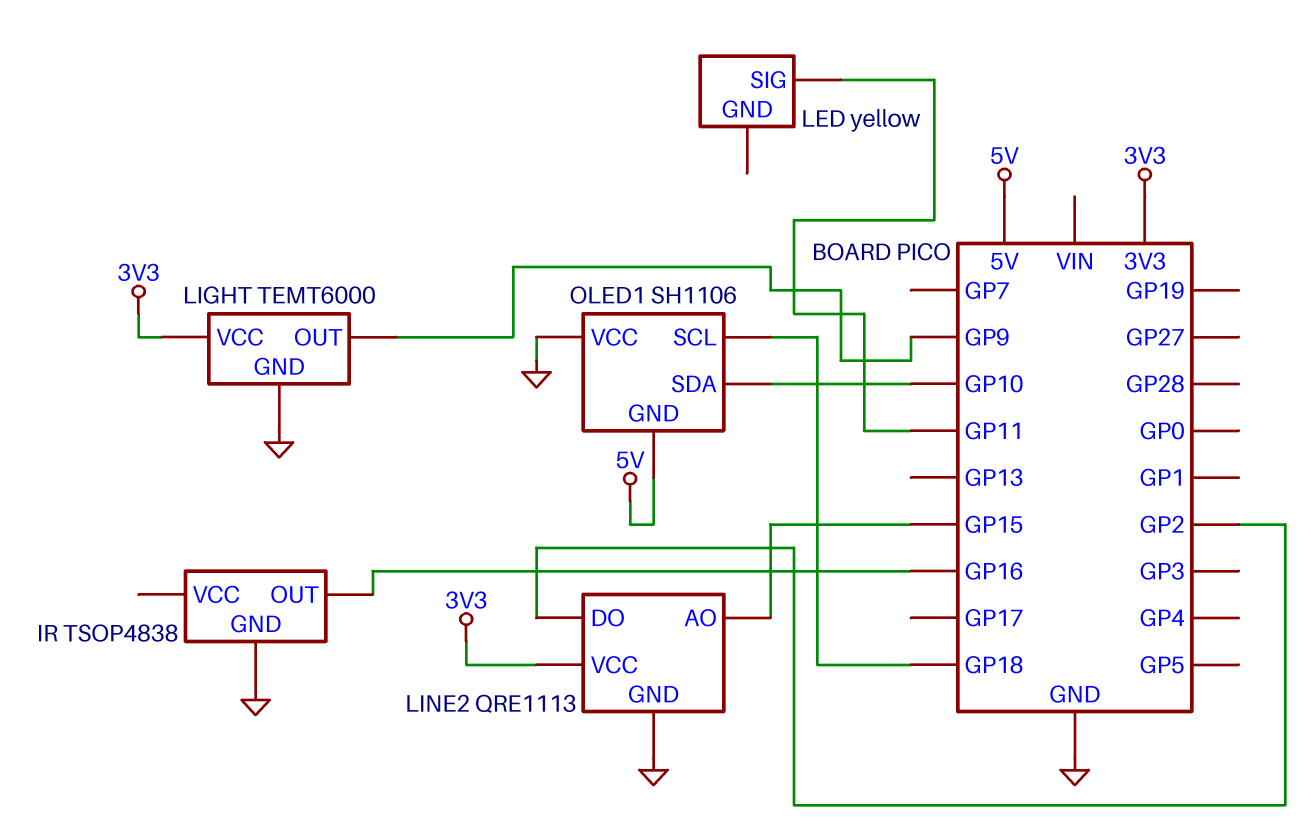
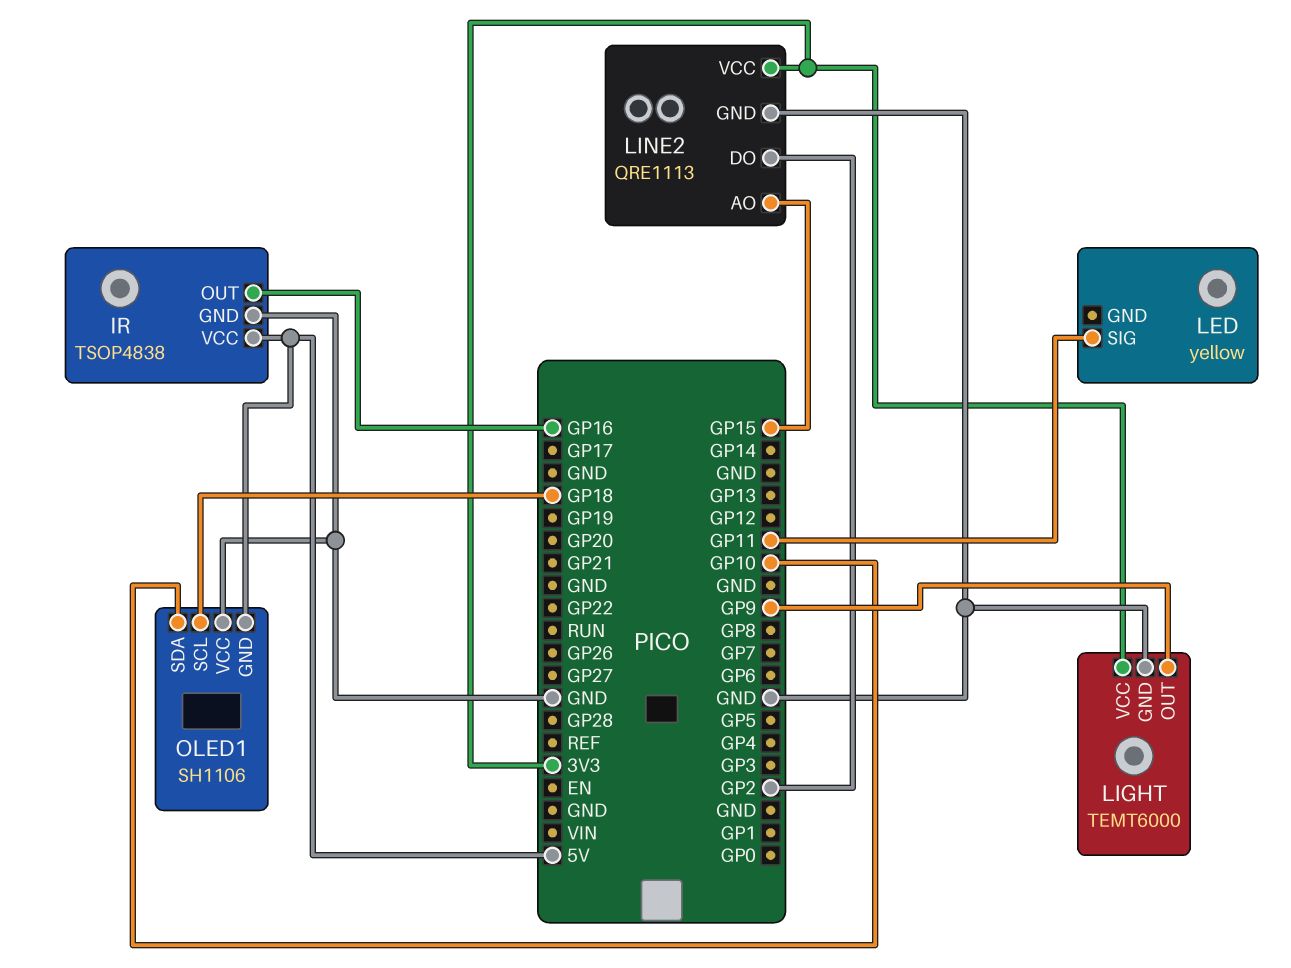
IR pin VCC: none -> 5V

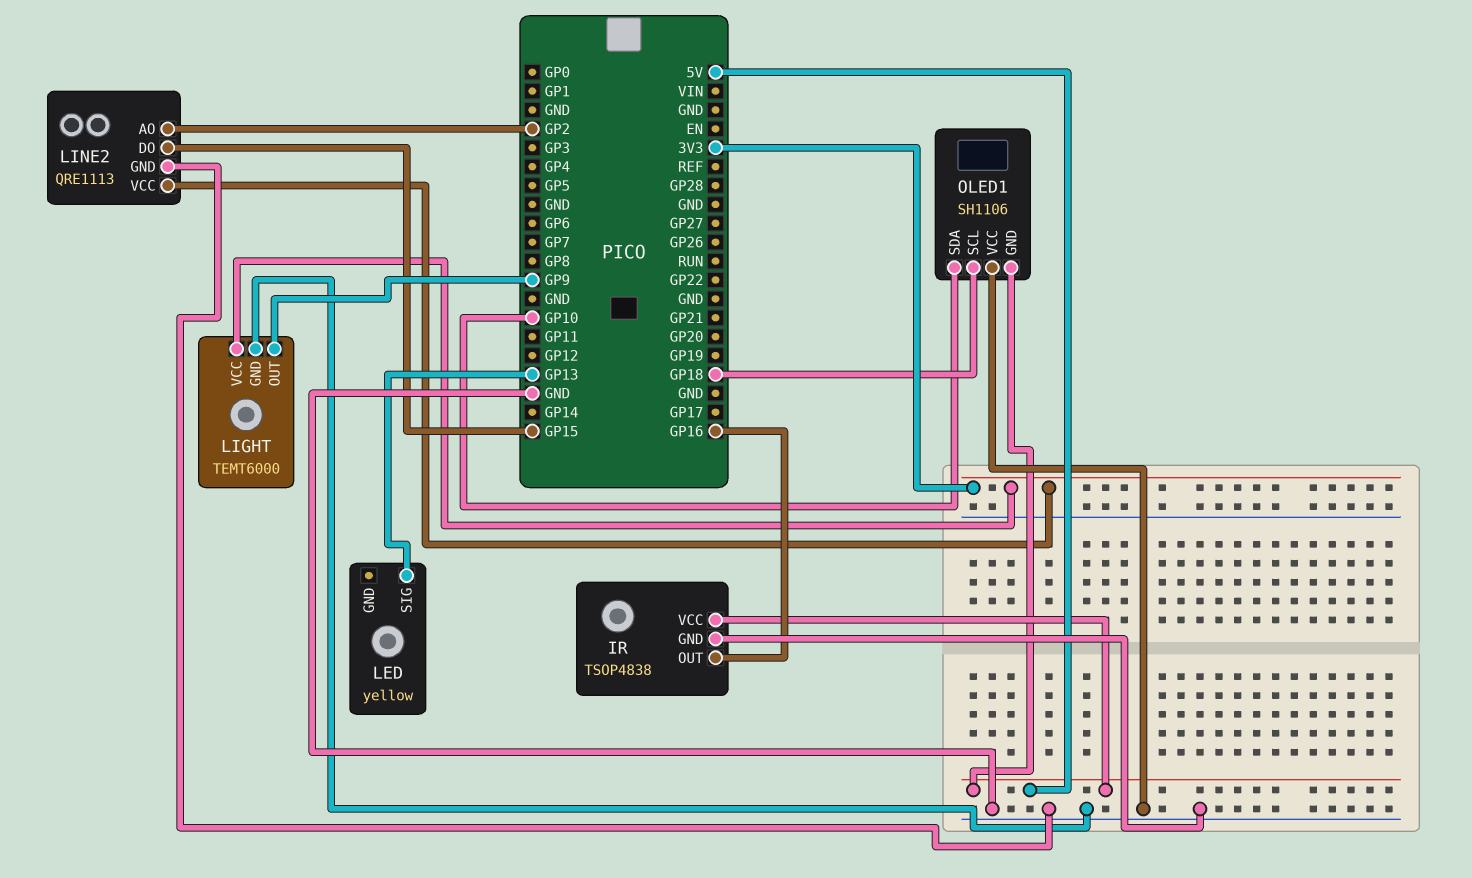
LED pin SIG: GP11 -> GP13
LINE2 pin AO: GP15 -> GP2
LINE2 pin DO: GP2 -> GP15

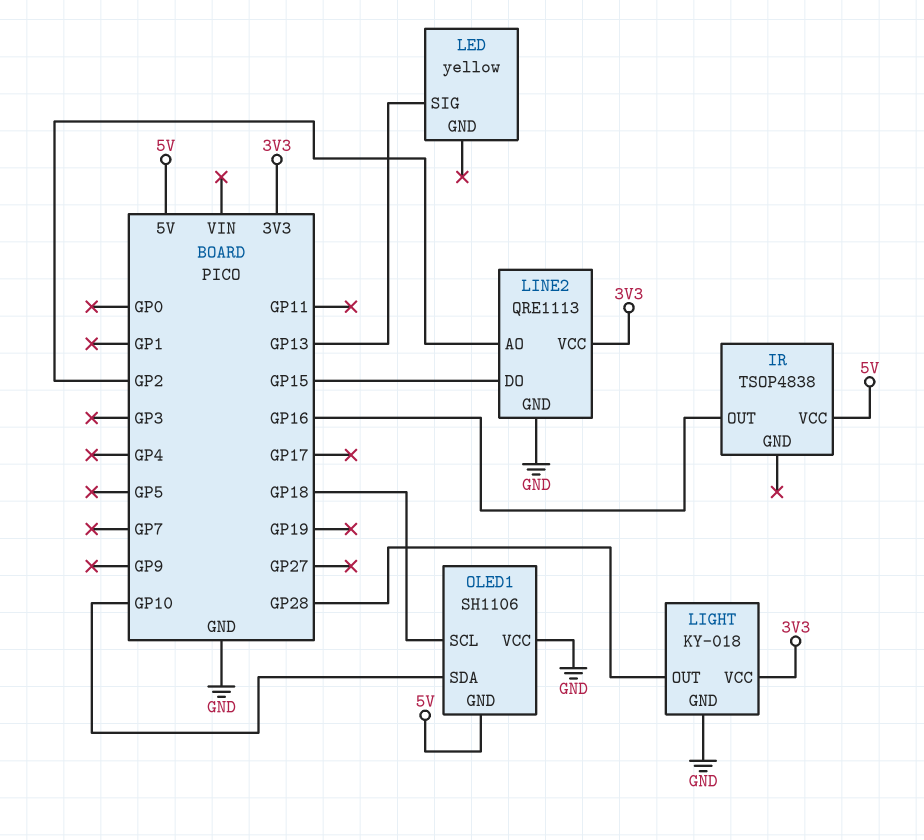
IR pin GND: GND -> none
LIGHT: TEMT6000 -> KY-018
LIGHT pin OUT: GP9 -> GP28

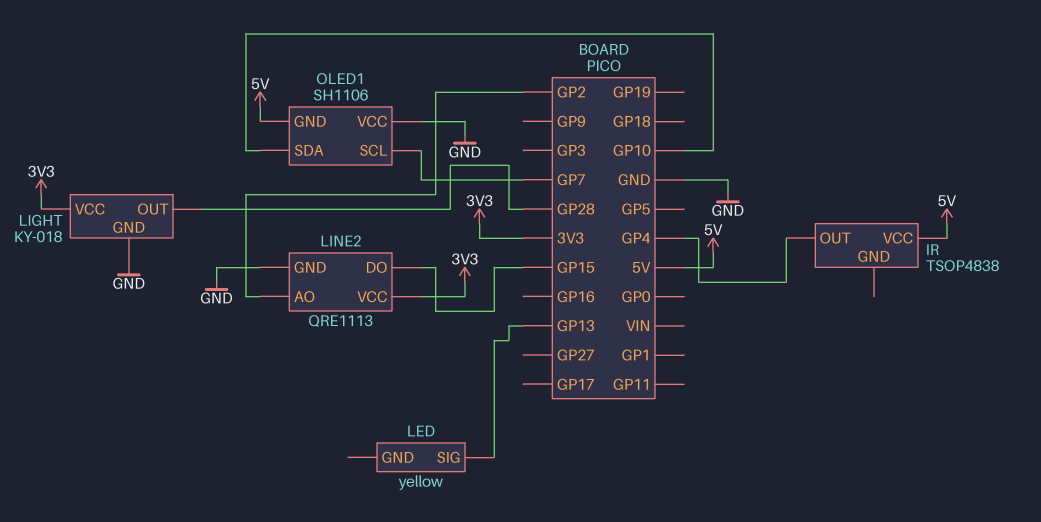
IR pin OUT: GP16 -> GP4
OLED1 pin SCL: GP18 -> GP7

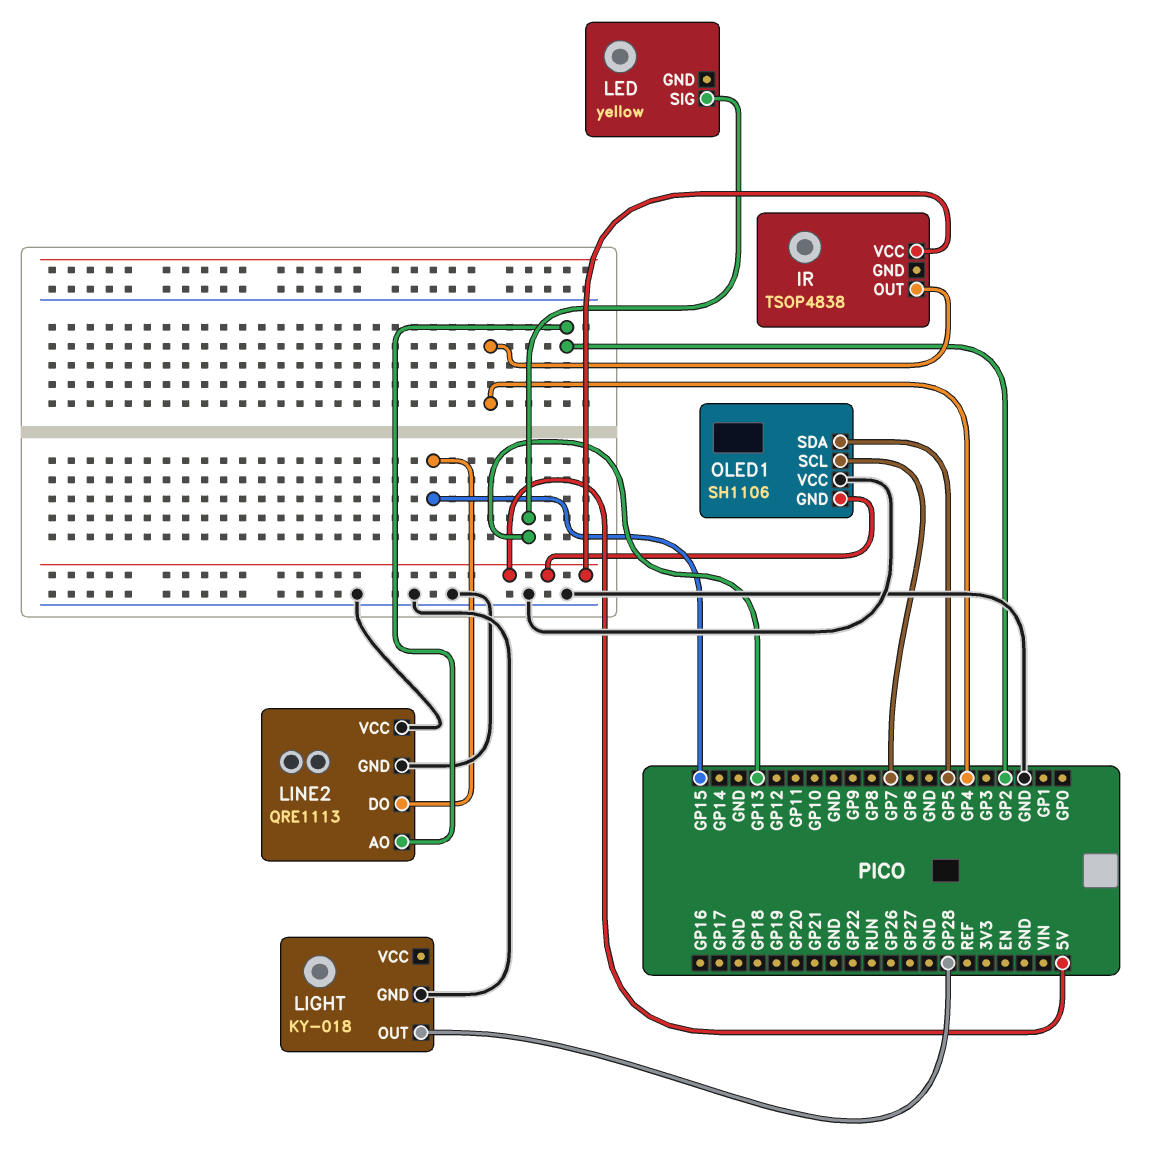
LIGHT pin VCC: 3V3 -> none
LINE2 pin VCC: 3V3 -> GND
OLED1 pin SDA: GP10 -> GP5

